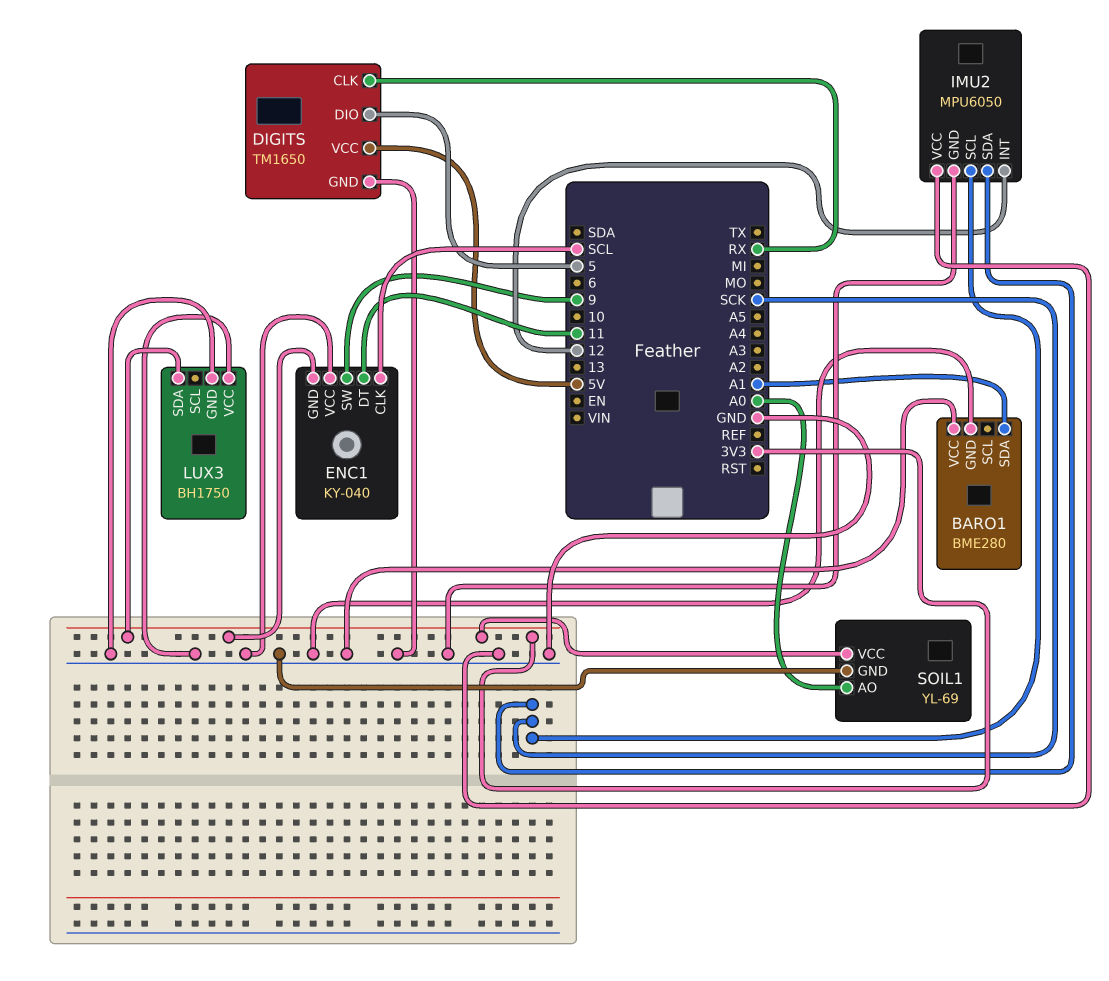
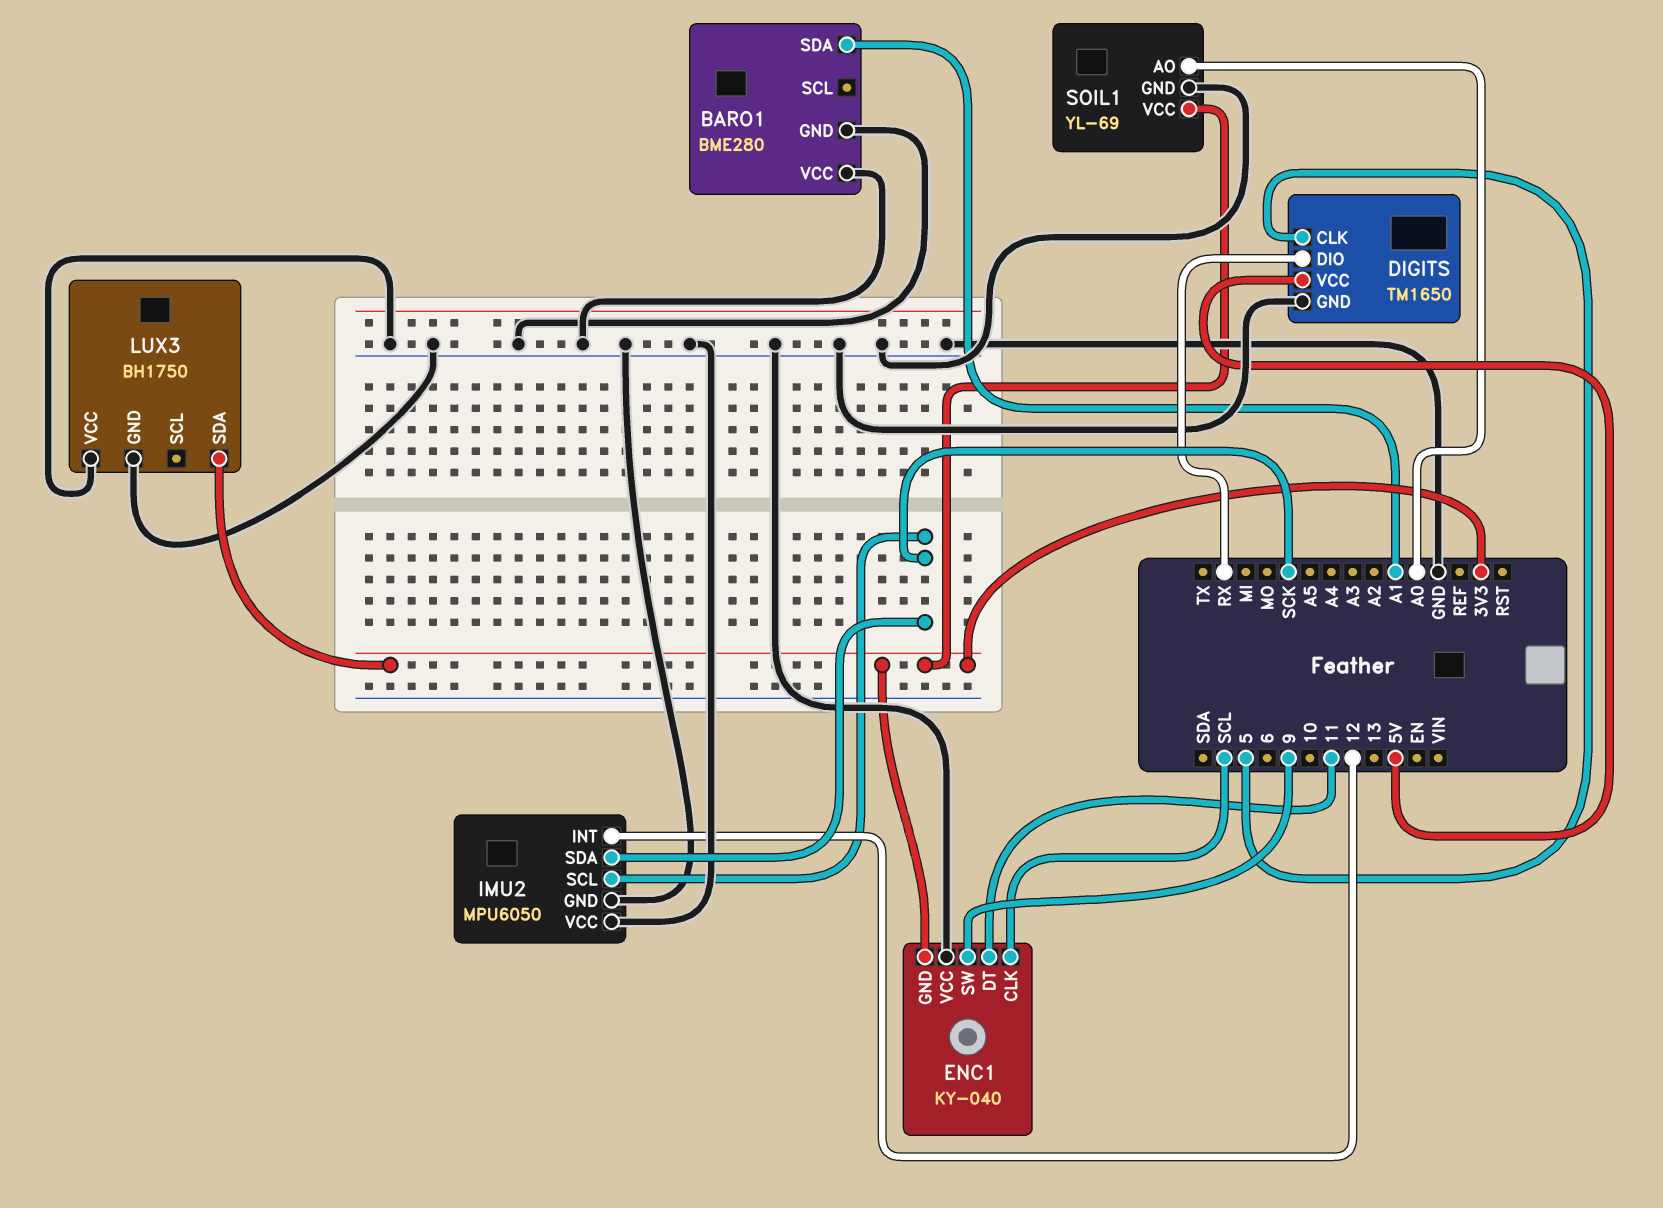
DIGITS pin CLK: RX -> 5
DIGITS pin DIO: 5 -> RX

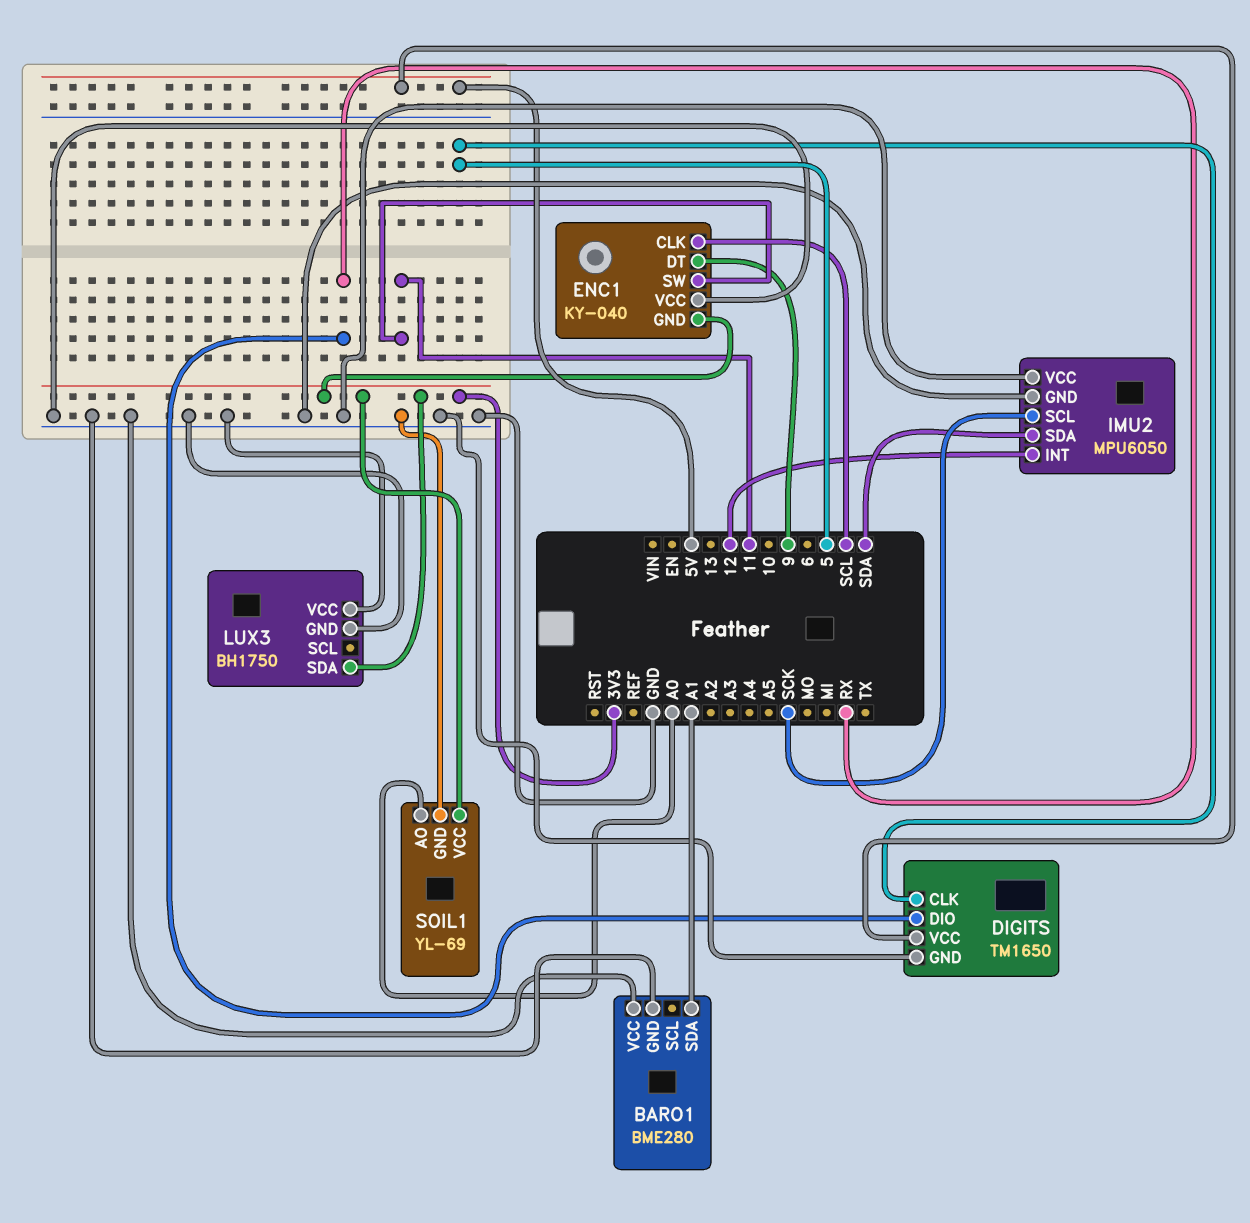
ENC1 pin DT: 11 -> 9
ENC1 pin SW: 9 -> 11
IMU2 pin SDA: SCK -> SDA

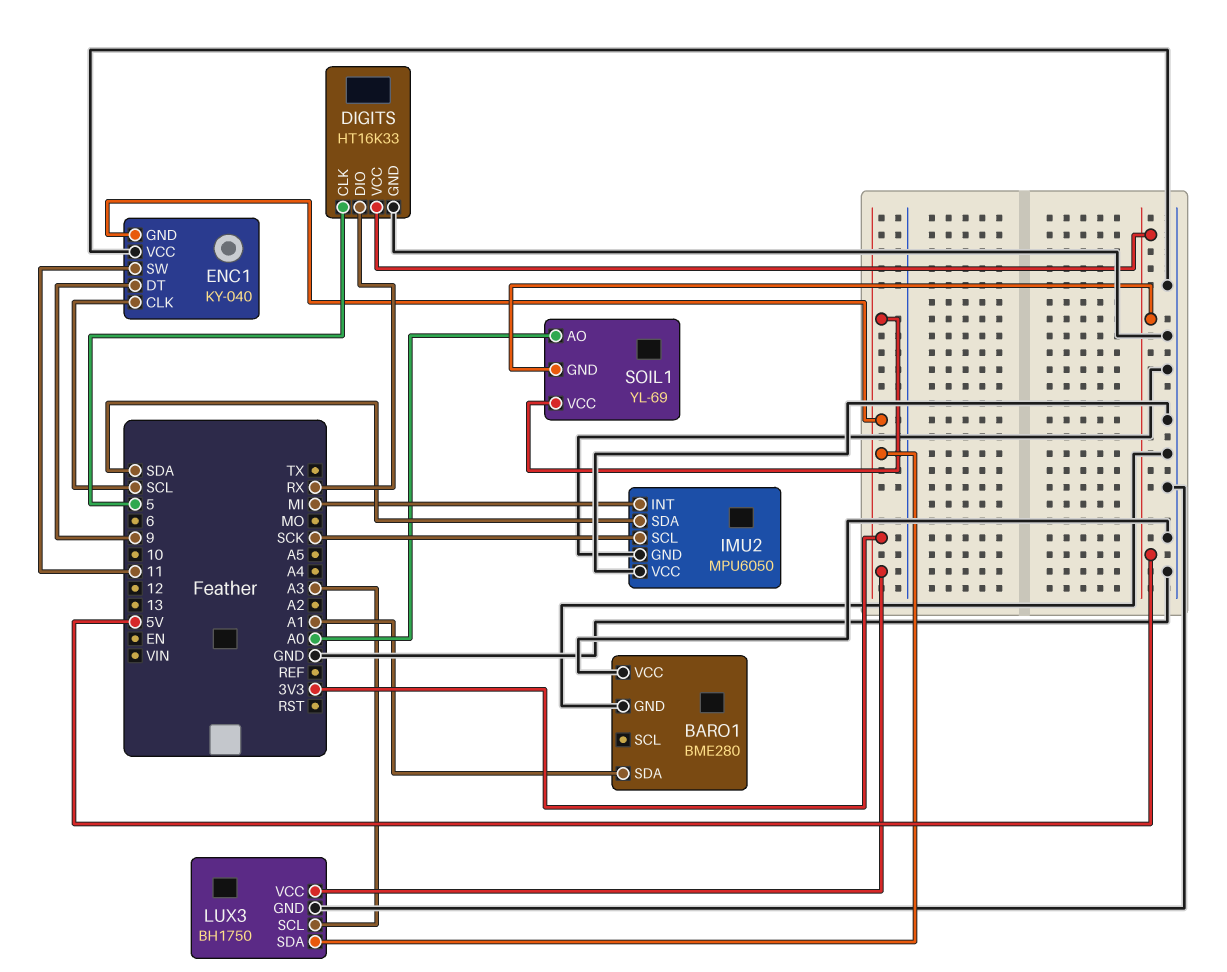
DIGITS: TM1650 -> HT16K33
IMU2 pin INT: 12 -> MI
LUX3 pin SCL: none -> A3
LUX3 pin VCC: GND -> 3V3
SOIL1 pin GND: GND -> 5V

